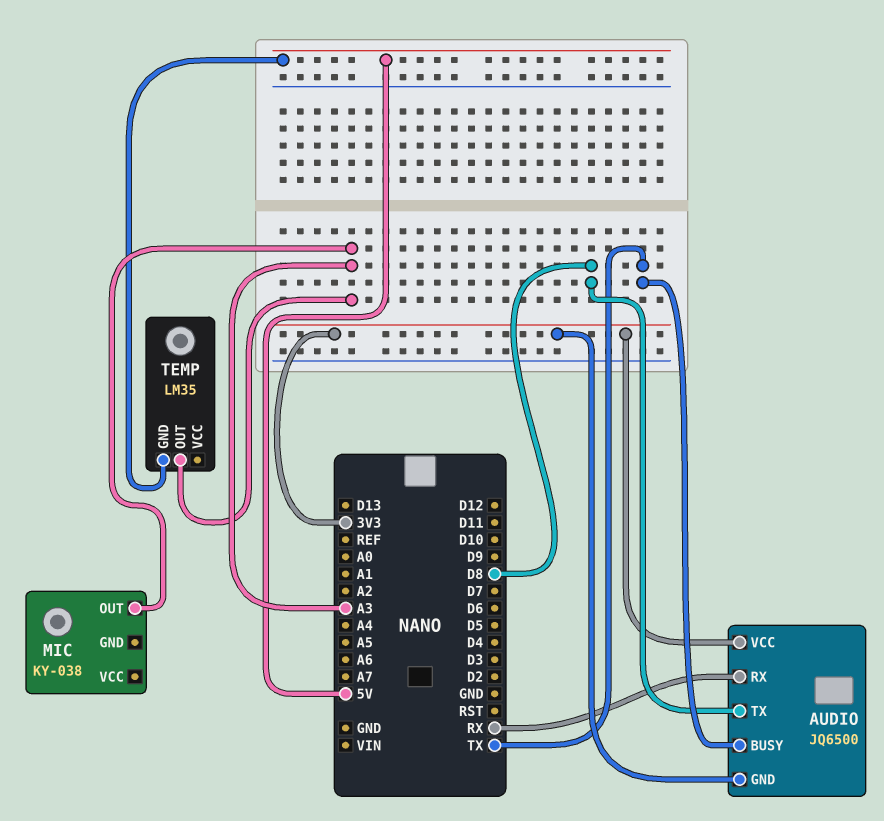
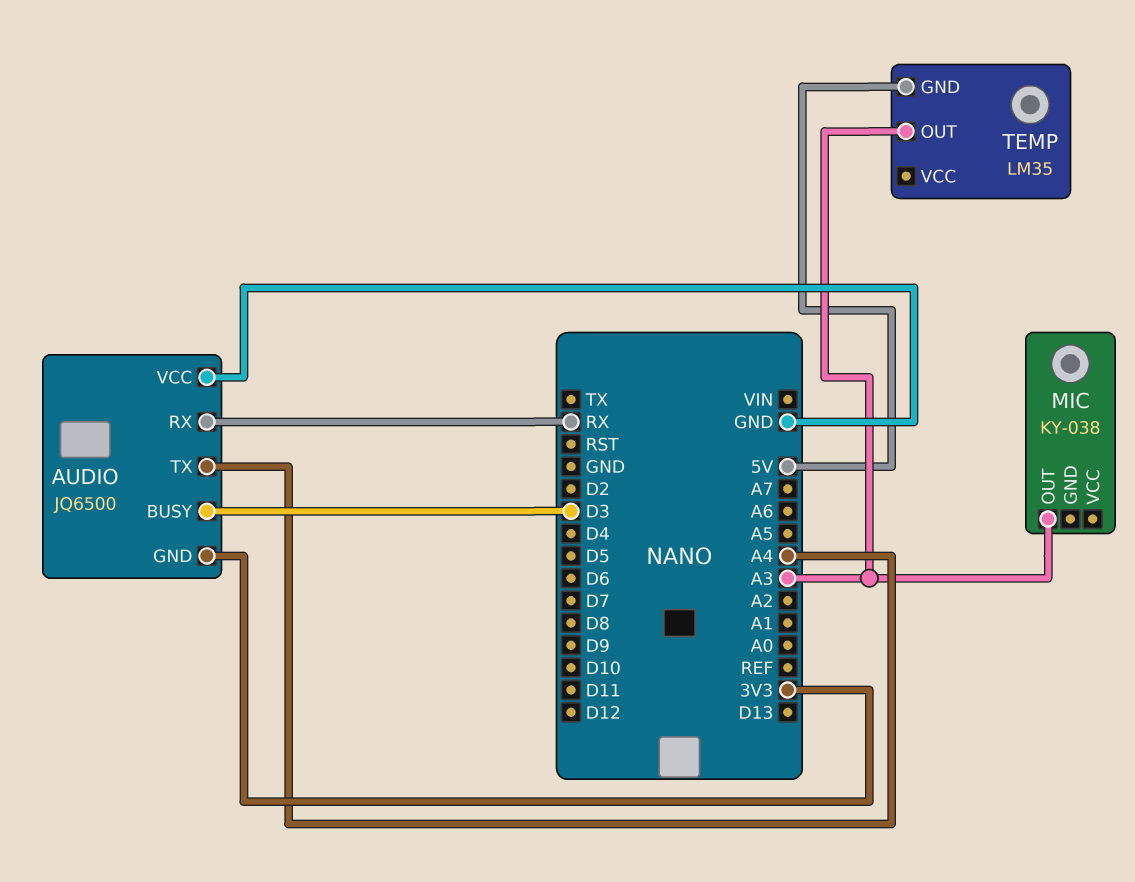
AUDIO pin BUSY: TX -> D3
AUDIO pin TX: D8 -> A4
AUDIO pin VCC: 3V3 -> GND

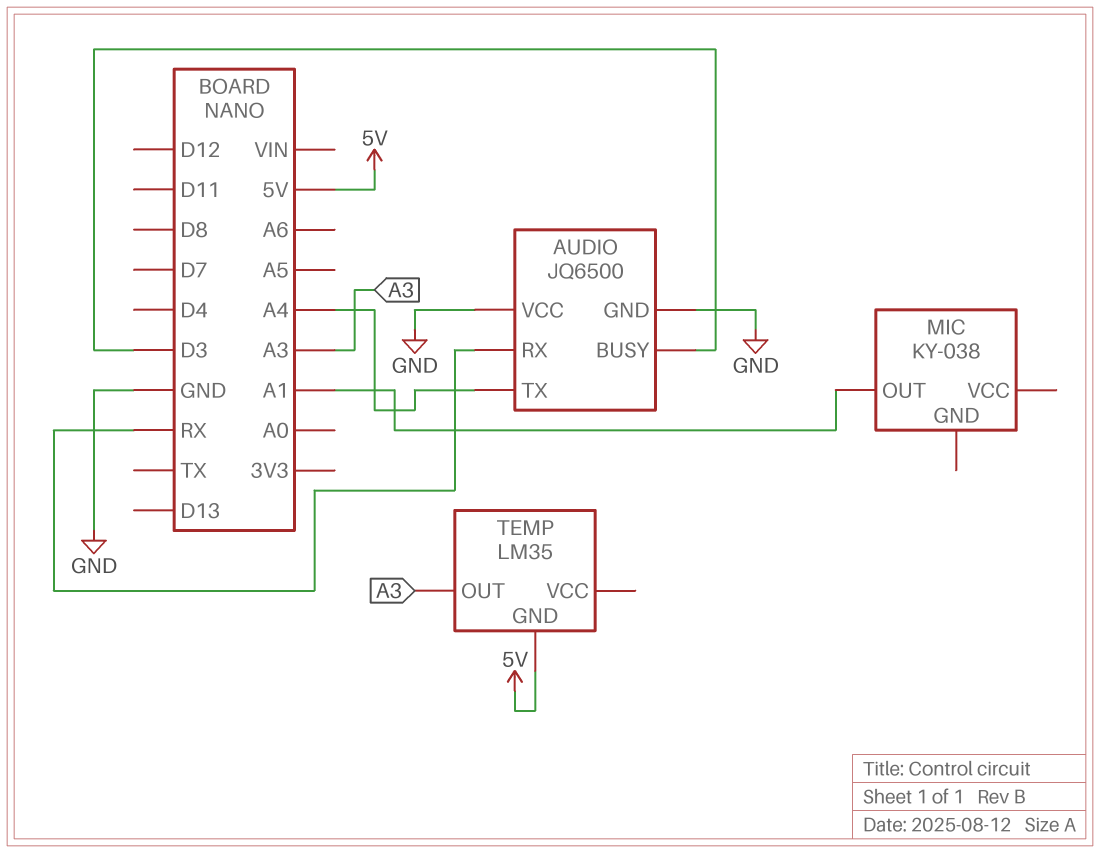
AUDIO pin GND: 3V3 -> GND
MIC pin OUT: A3 -> A1

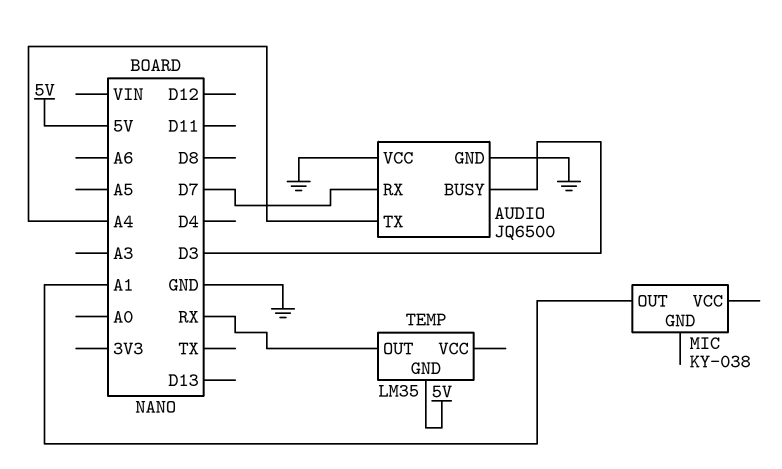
AUDIO pin RX: RX -> D7
TEMP pin OUT: A3 -> RX

